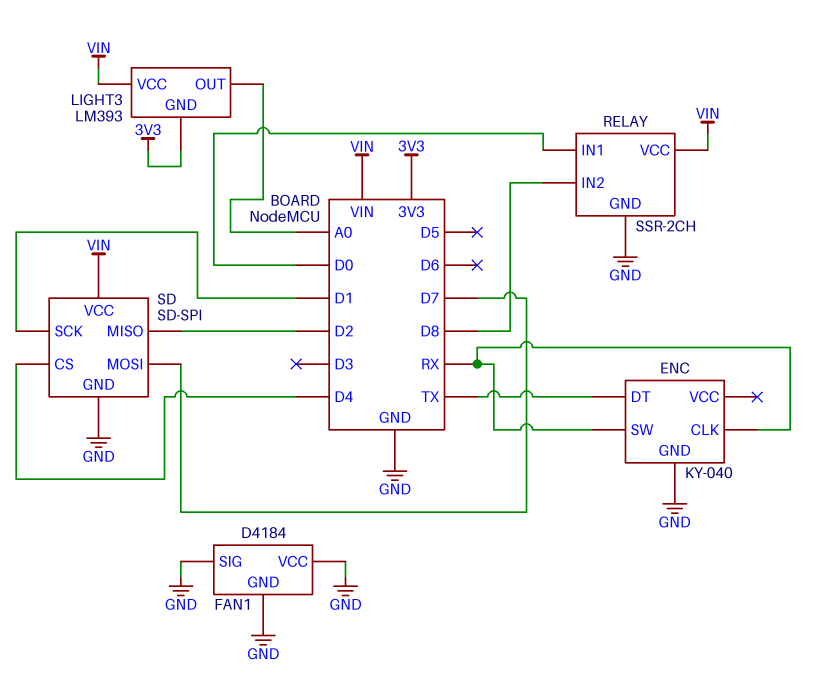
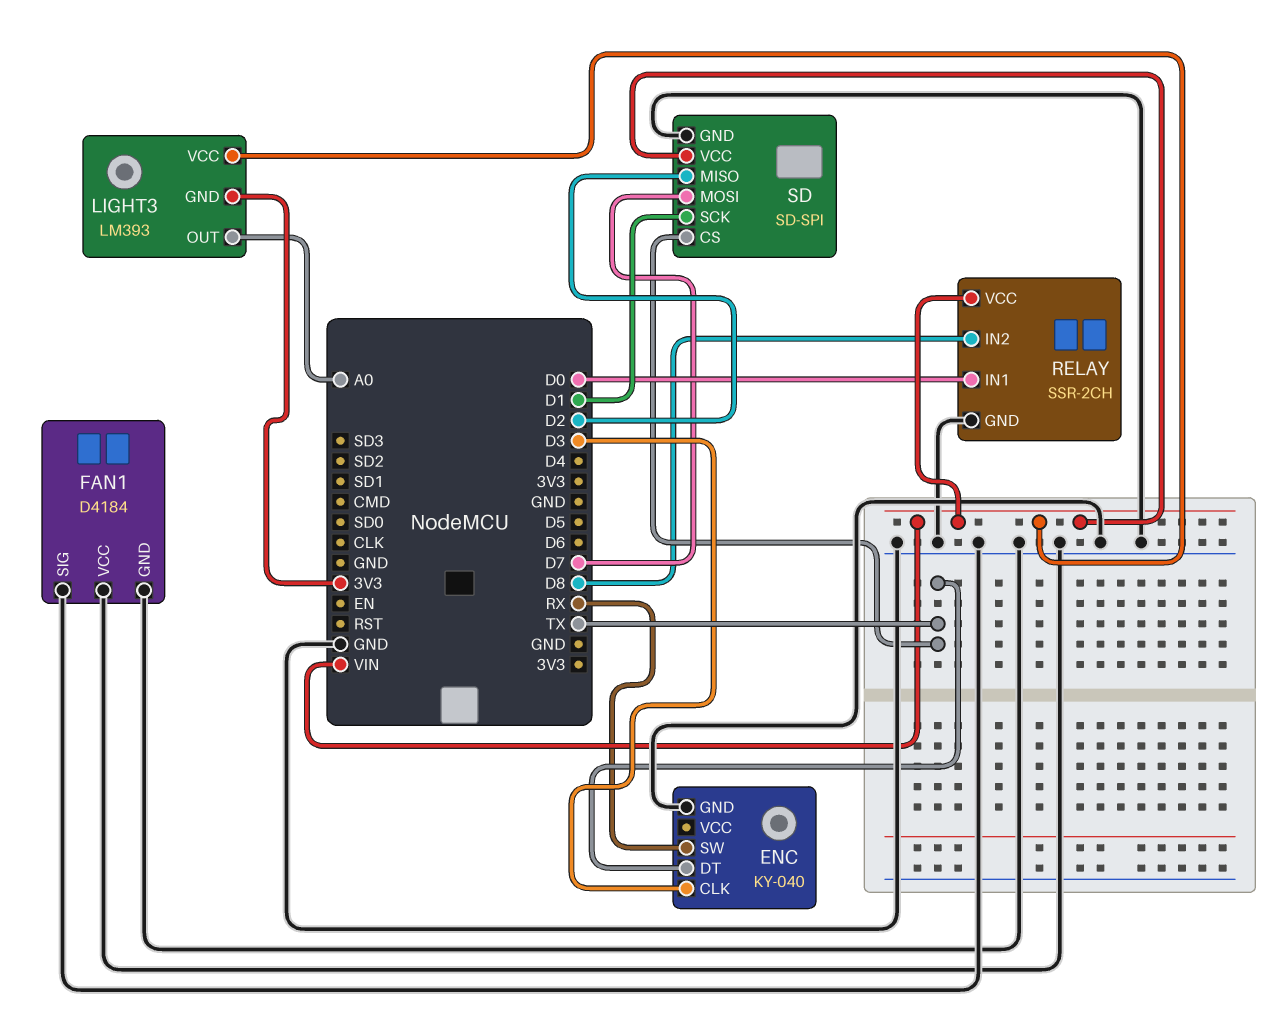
ENC pin CLK: RX -> D3
SD pin CS: D4 -> TX

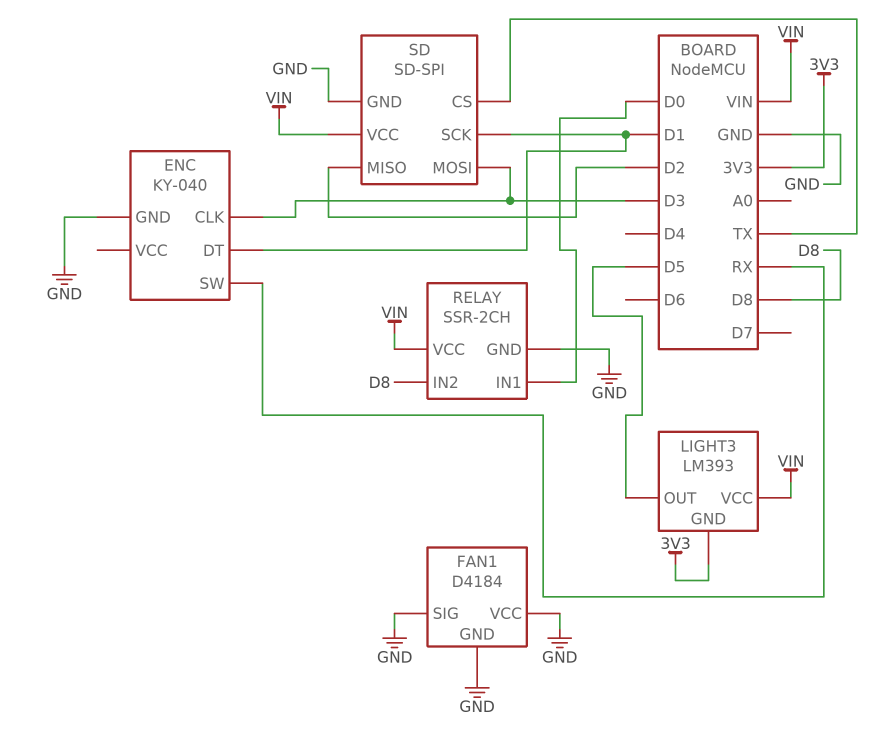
ENC pin DT: TX -> D1
LIGHT3 pin OUT: A0 -> D5
SD pin MOSI: D7 -> D3

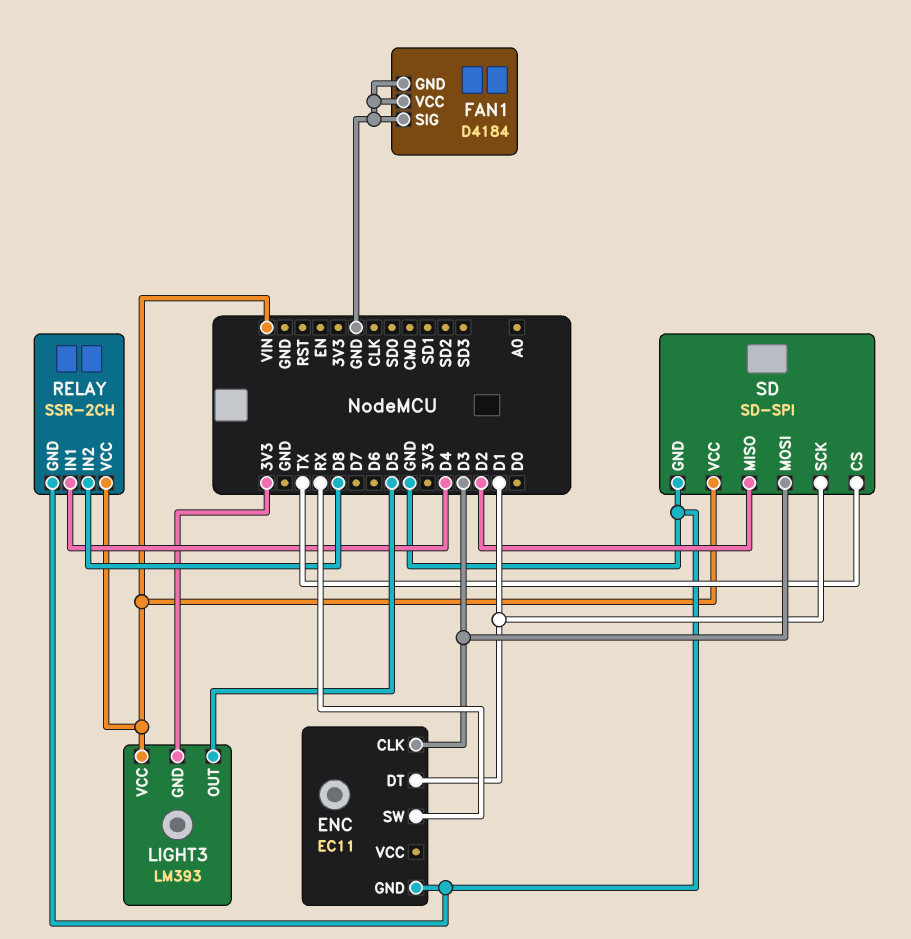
ENC: KY-040 -> EC11
RELAY pin IN1: D0 -> D4

